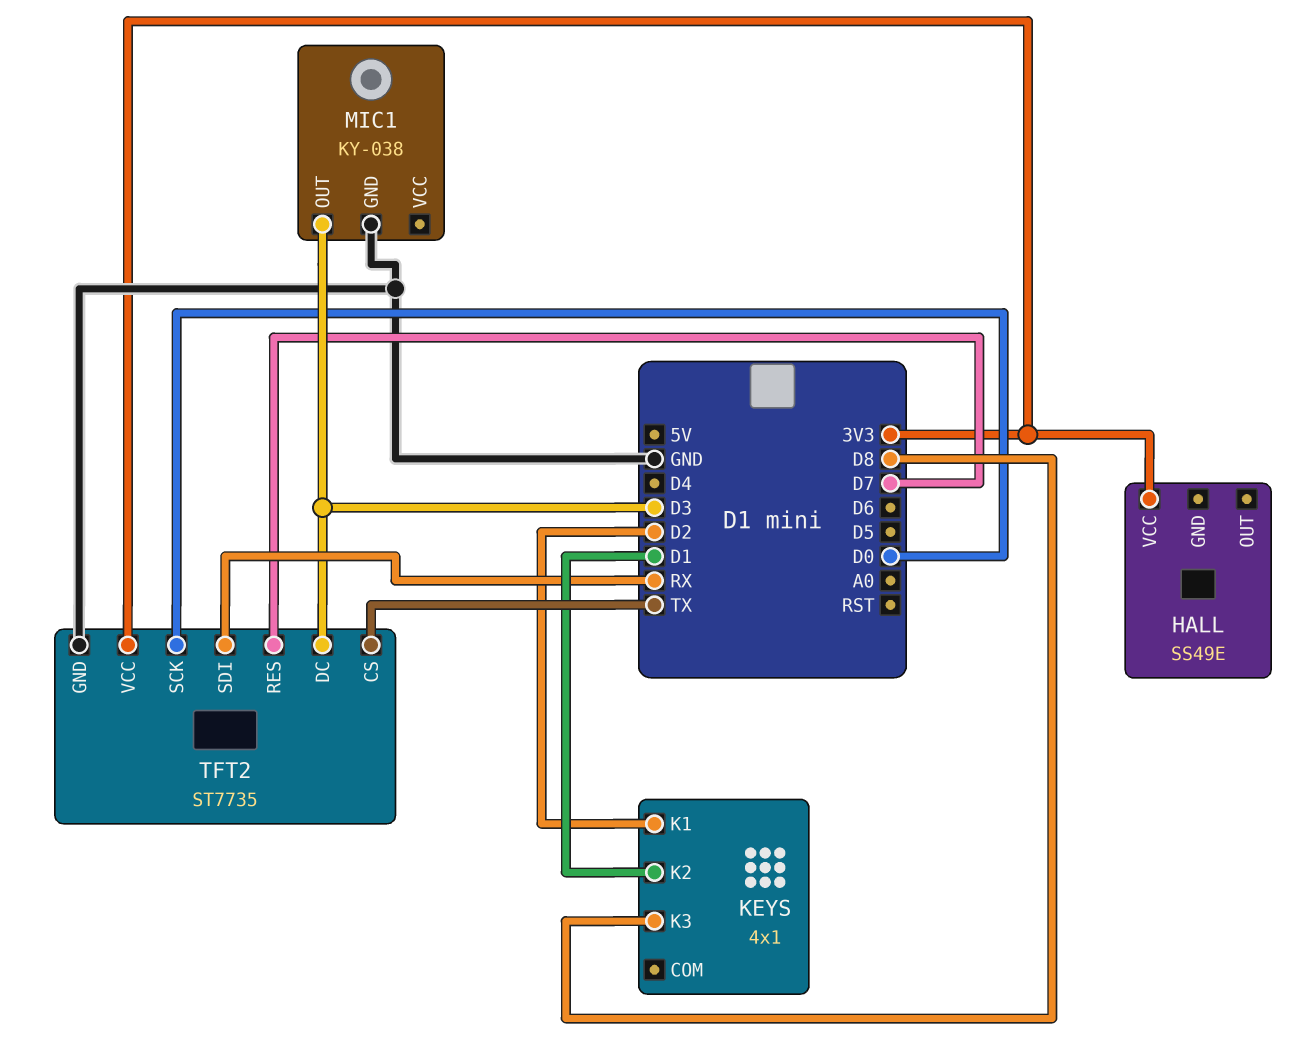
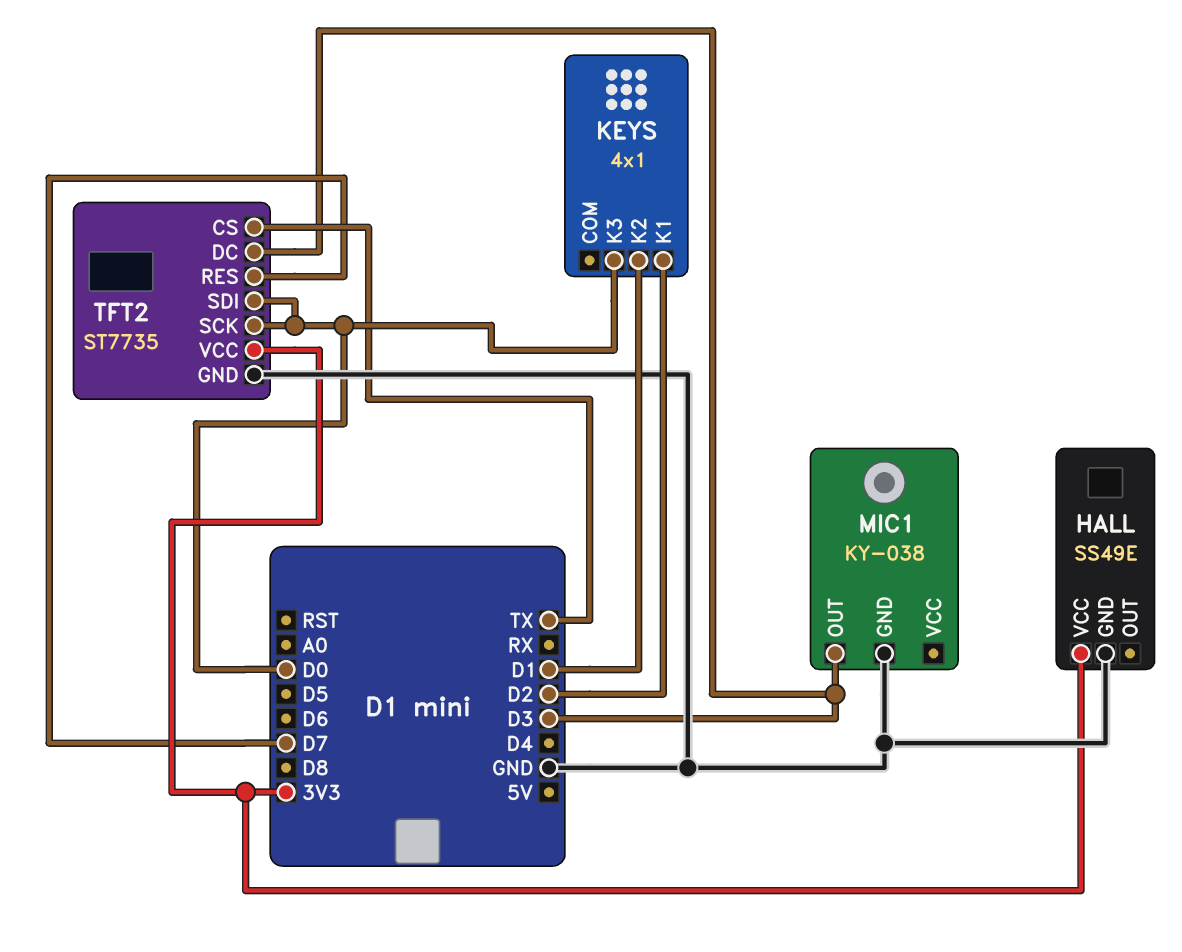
HALL pin GND: none -> GND
KEYS pin K3: D8 -> D0
TFT2 pin SDI: RX -> D0

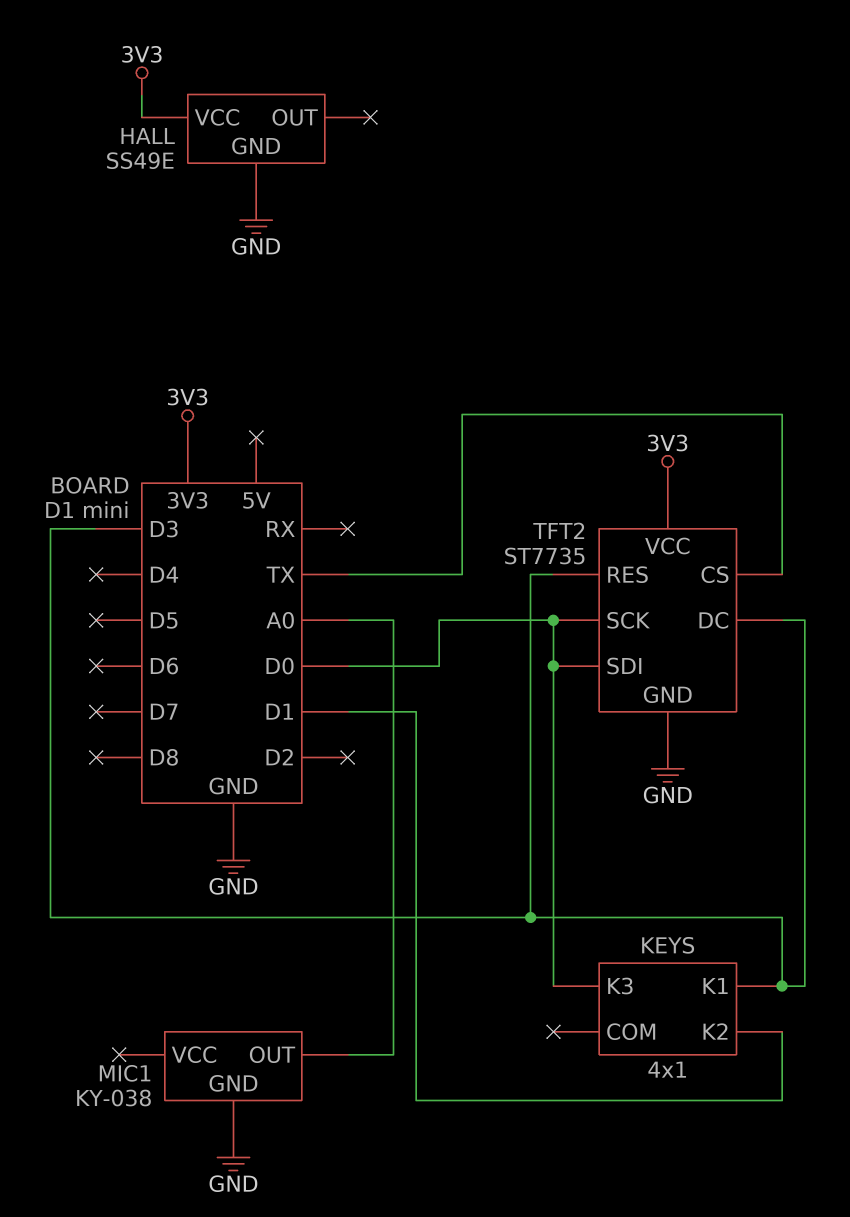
KEYS pin K1: D2 -> D3
MIC1 pin OUT: D3 -> A0
TFT2 pin RES: D7 -> D3

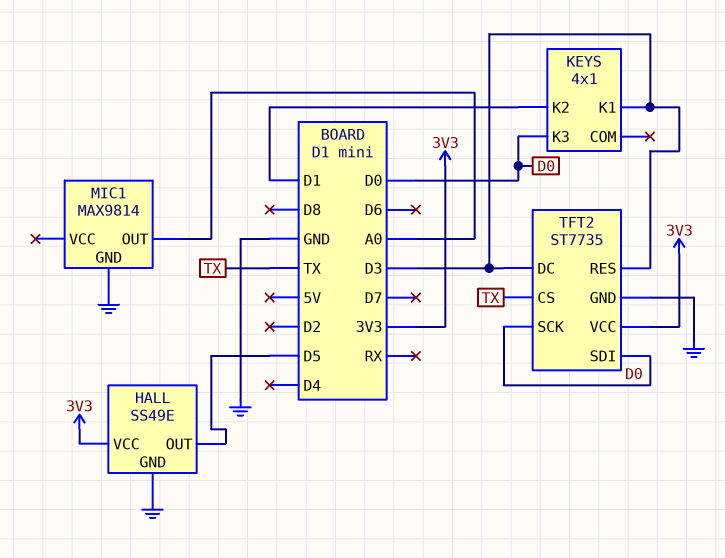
HALL pin OUT: none -> D5
MIC1: KY-038 -> MAX9814

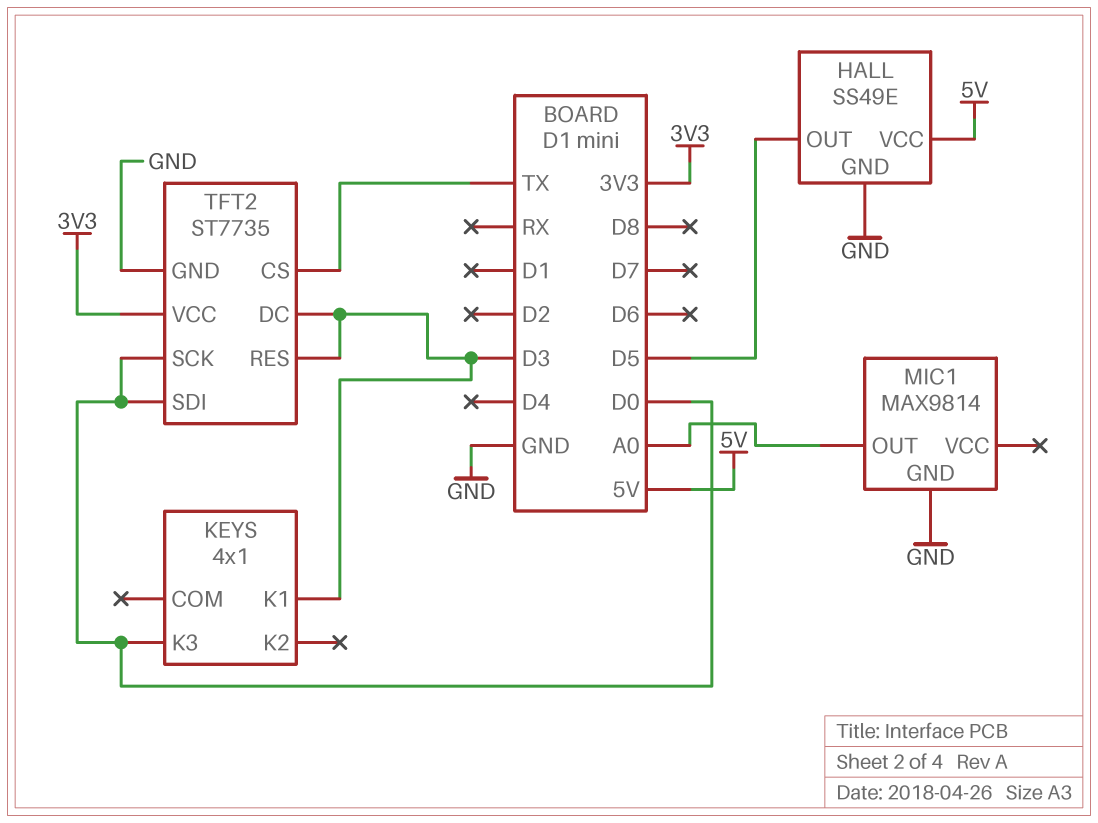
HALL pin VCC: 3V3 -> 5V
KEYS pin K2: D1 -> none

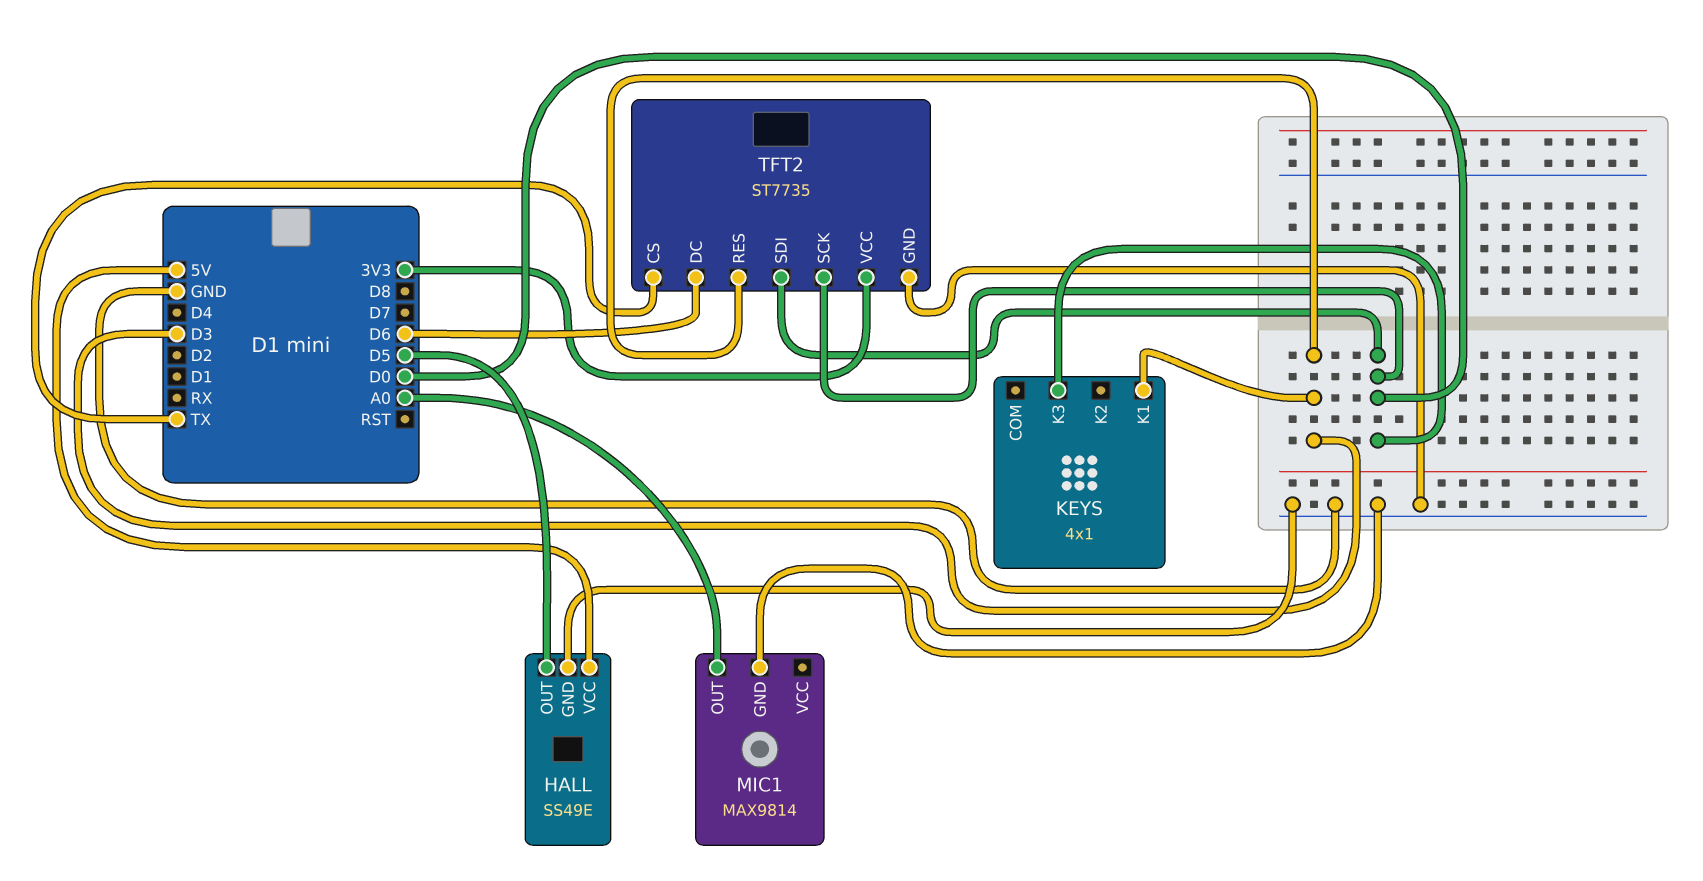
TFT2 pin DC: D3 -> D6

